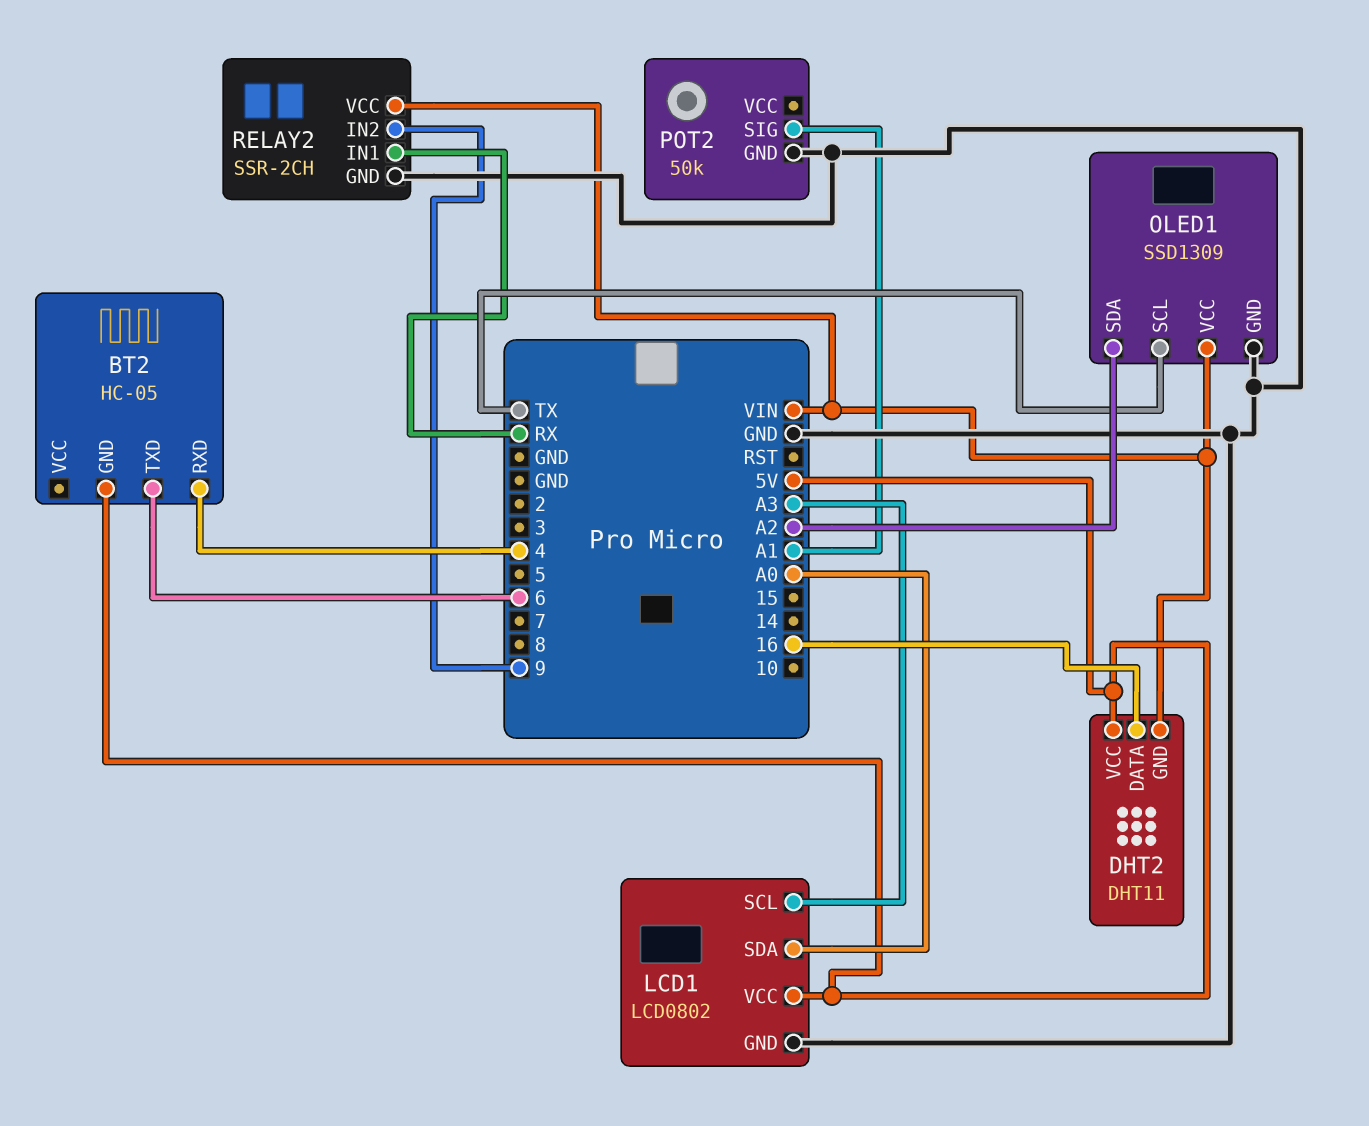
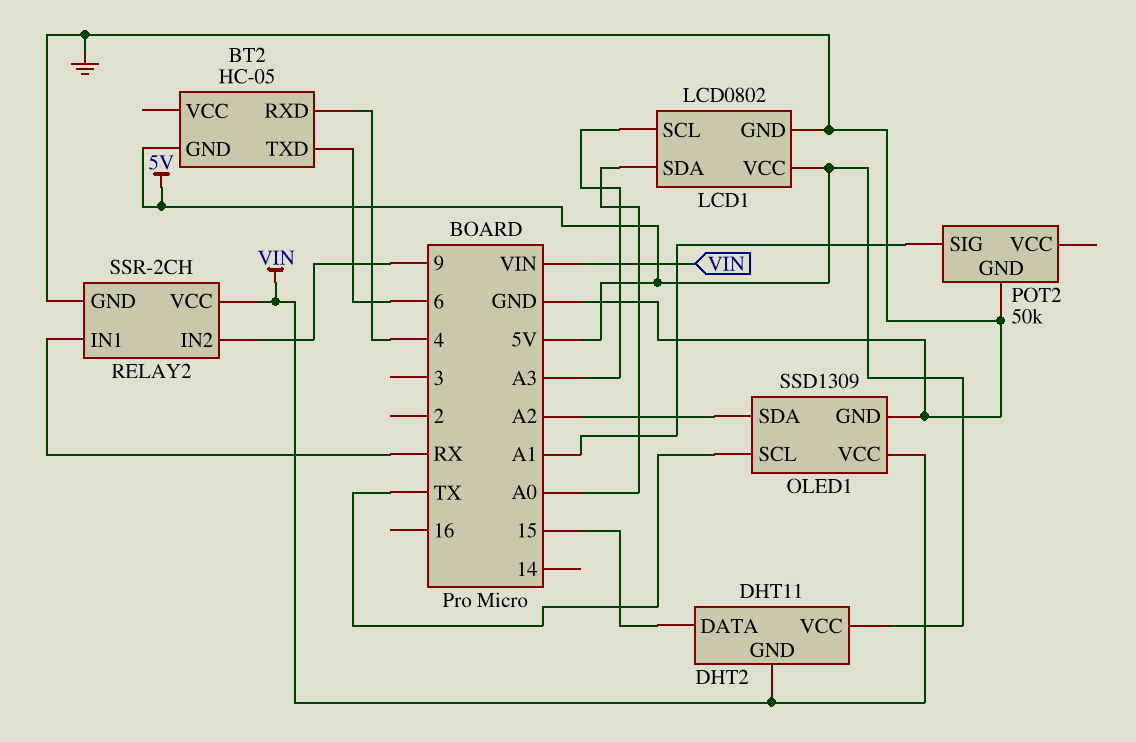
DHT2 pin DATA: 16 -> 15

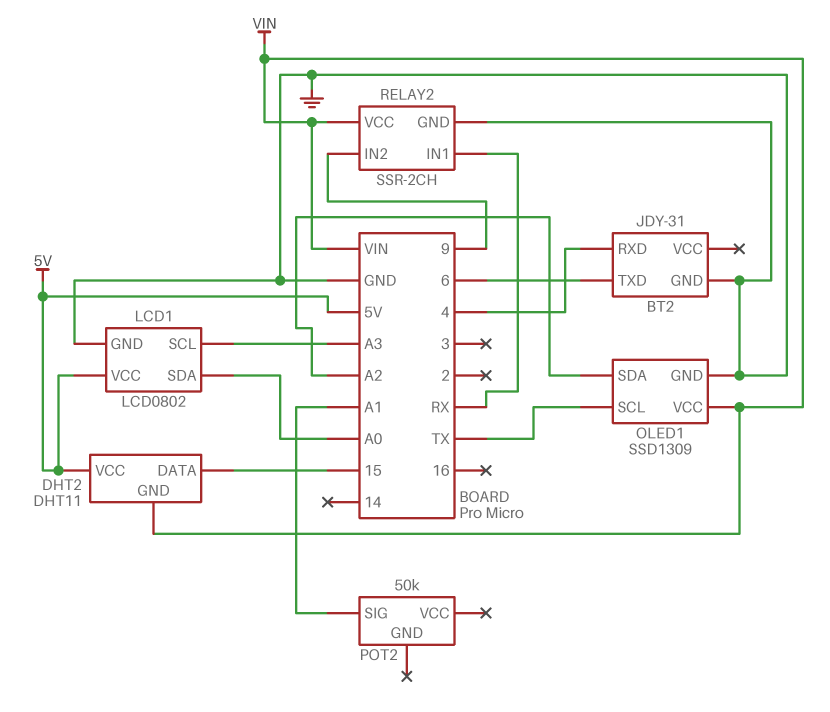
BT2: HC-05 -> JDY-31
BT2 pin GND: 5V -> GND
POT2 pin GND: GND -> none

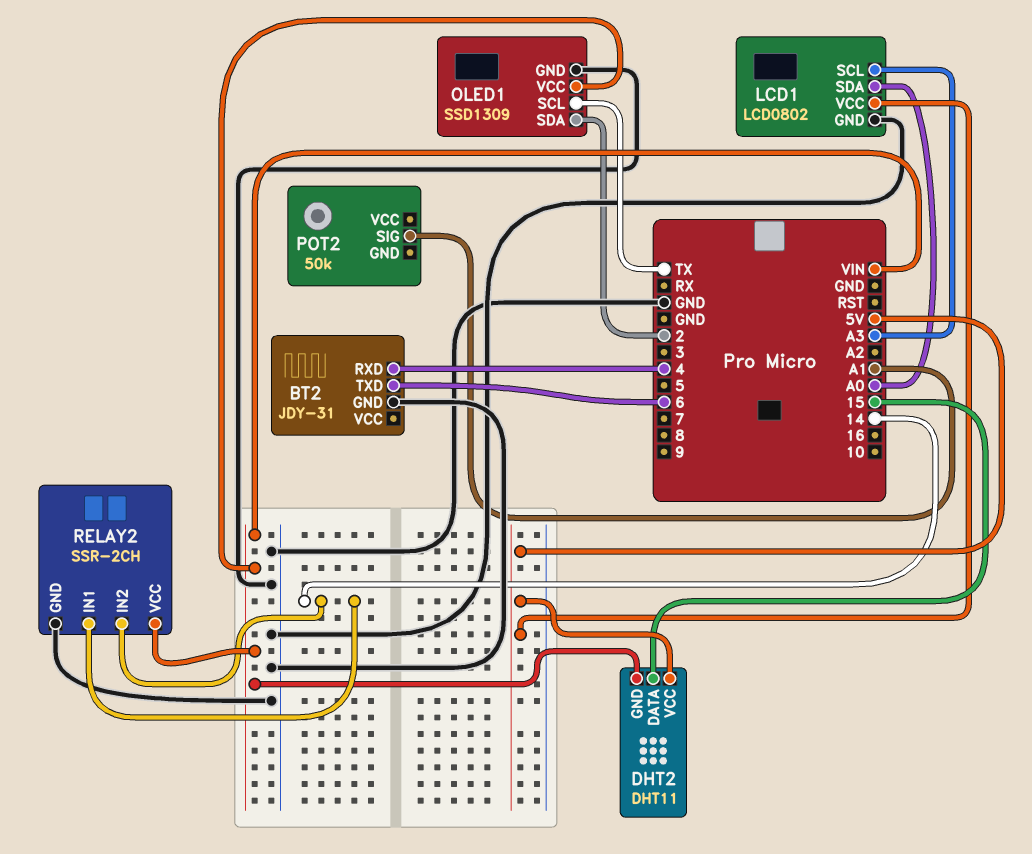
OLED1 pin SDA: A2 -> 2
RELAY2 pin IN1: RX -> 14
RELAY2 pin IN2: 9 -> 14

